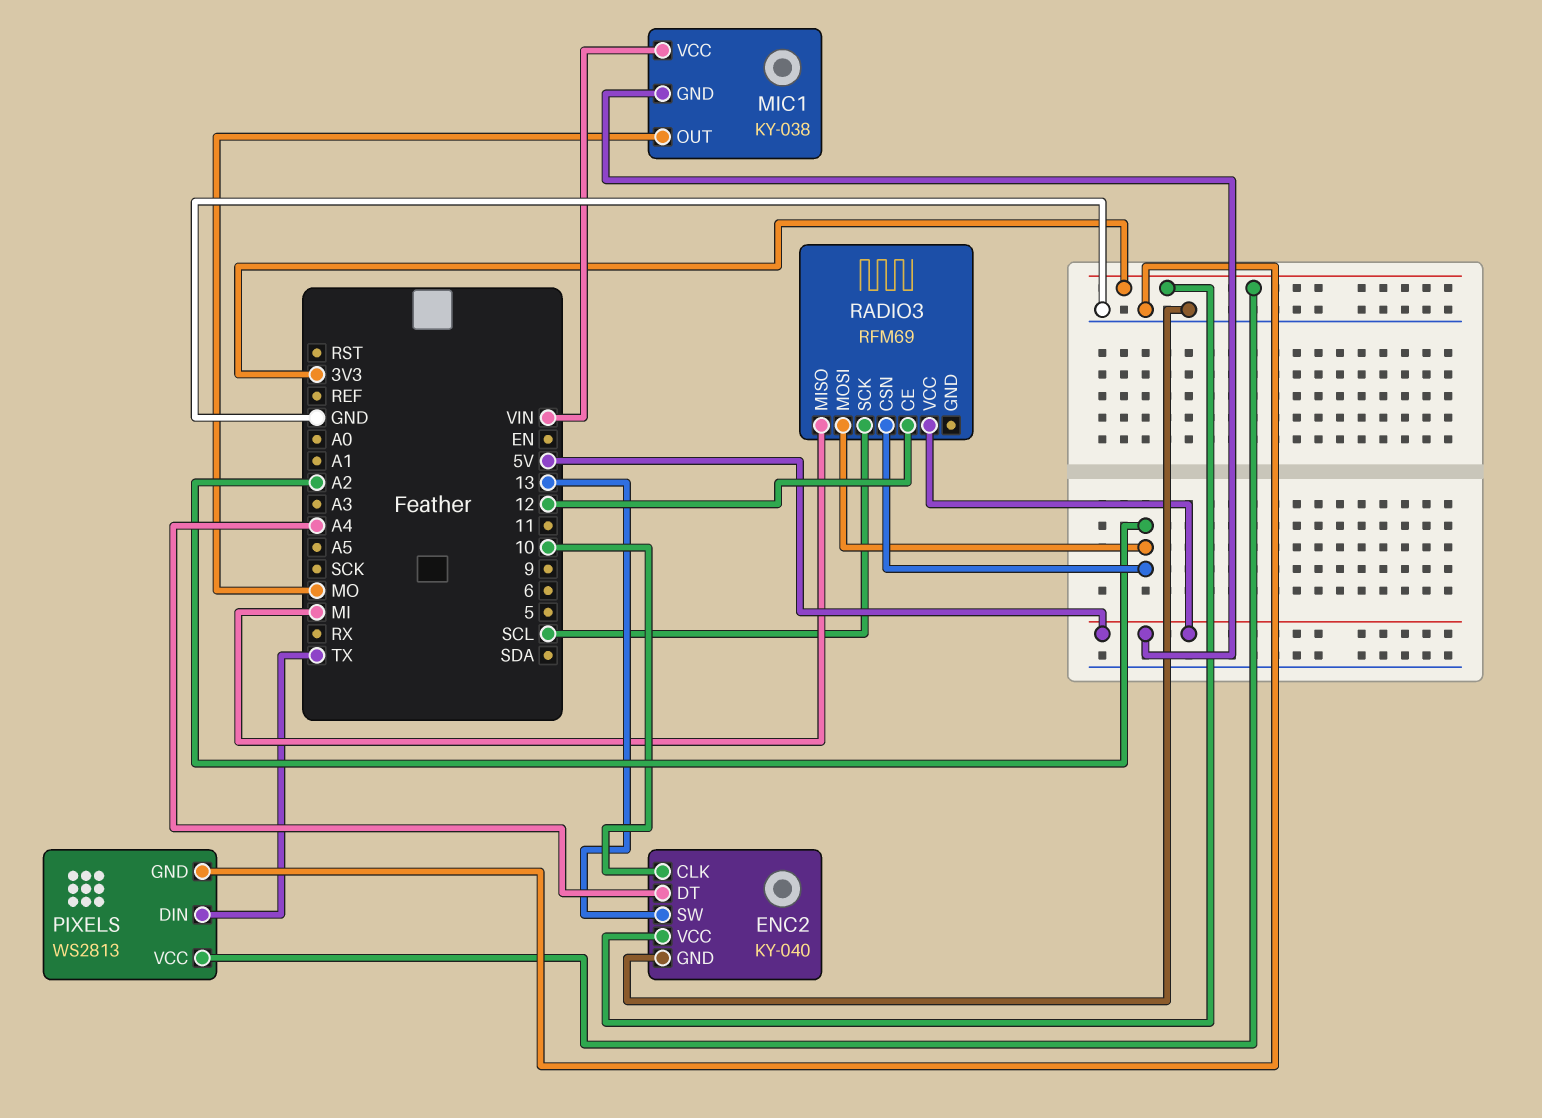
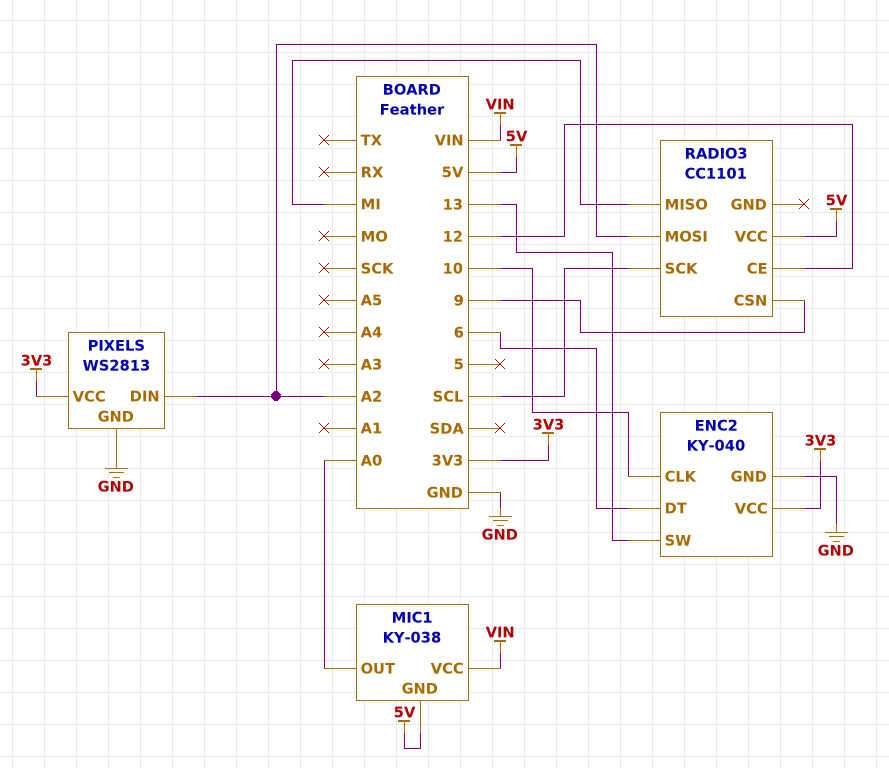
ENC2 pin DT: A4 -> 6
MIC1 pin OUT: MO -> A0
PIXELS pin DIN: TX -> A2
RADIO3: RFM69 -> CC1101
RADIO3 pin CSN: A2 -> 9

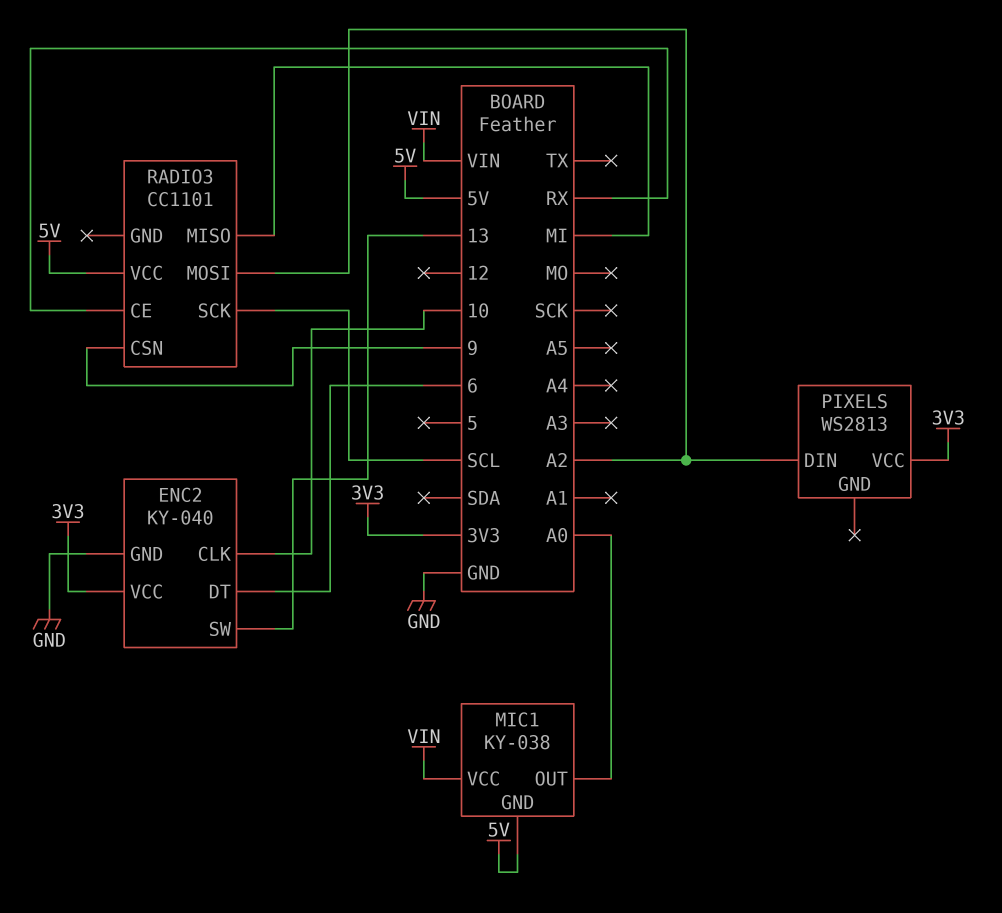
PIXELS pin GND: GND -> none
RADIO3 pin CE: 12 -> RX

